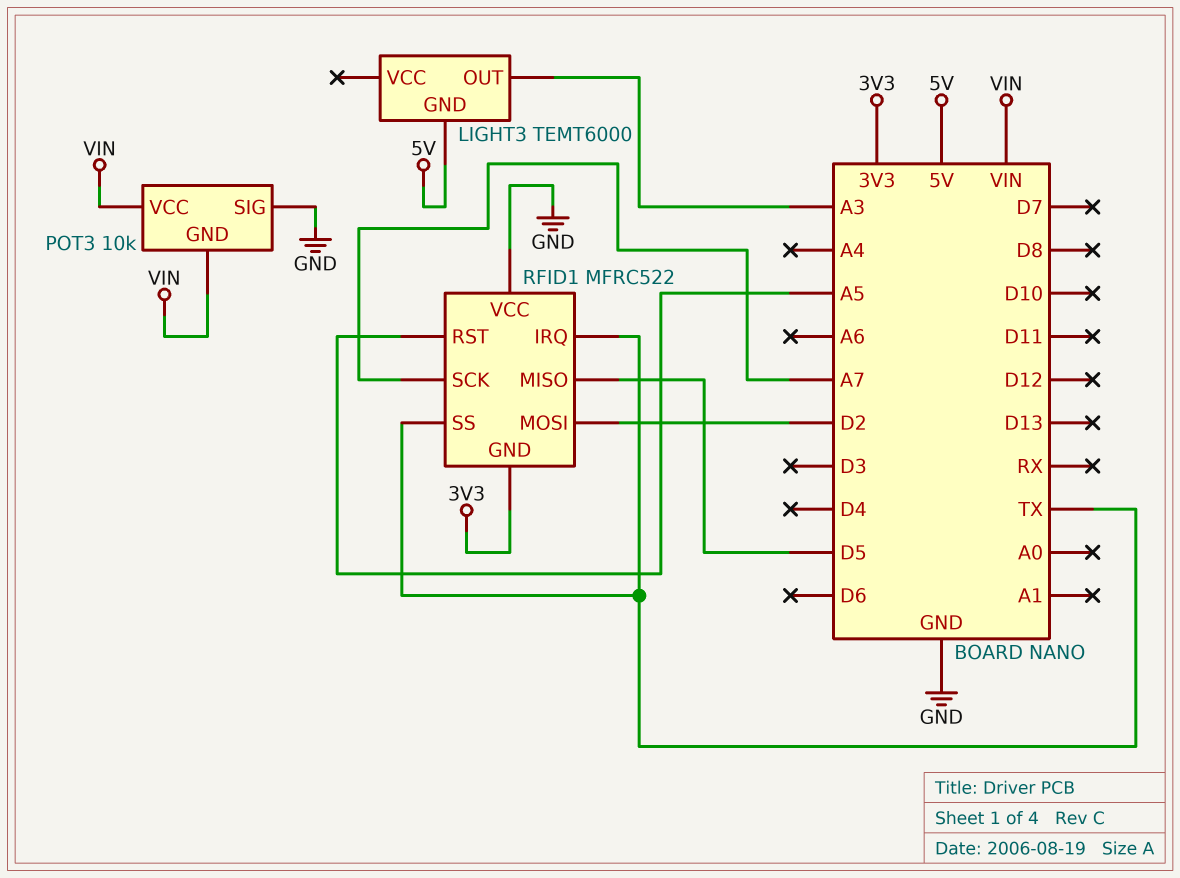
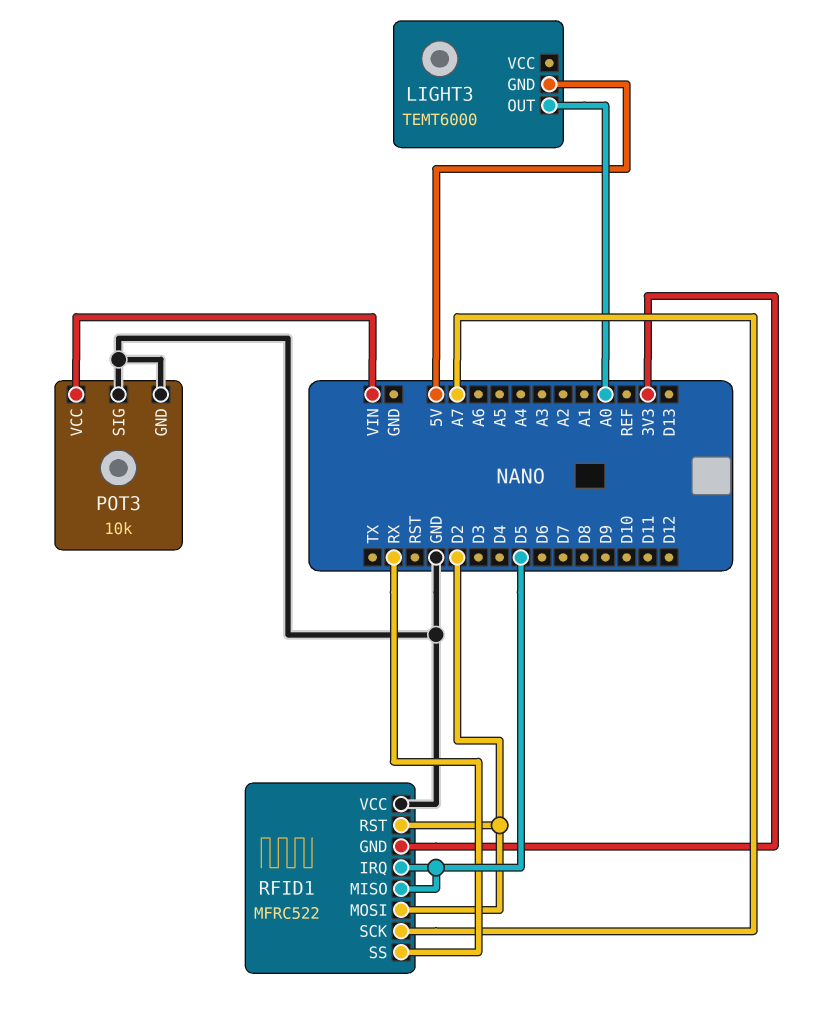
LIGHT3 pin OUT: A3 -> A0
POT3 pin GND: VIN -> GND
RFID1 pin IRQ: TX -> D5
RFID1 pin RST: A5 -> D2
RFID1 pin SS: TX -> RX

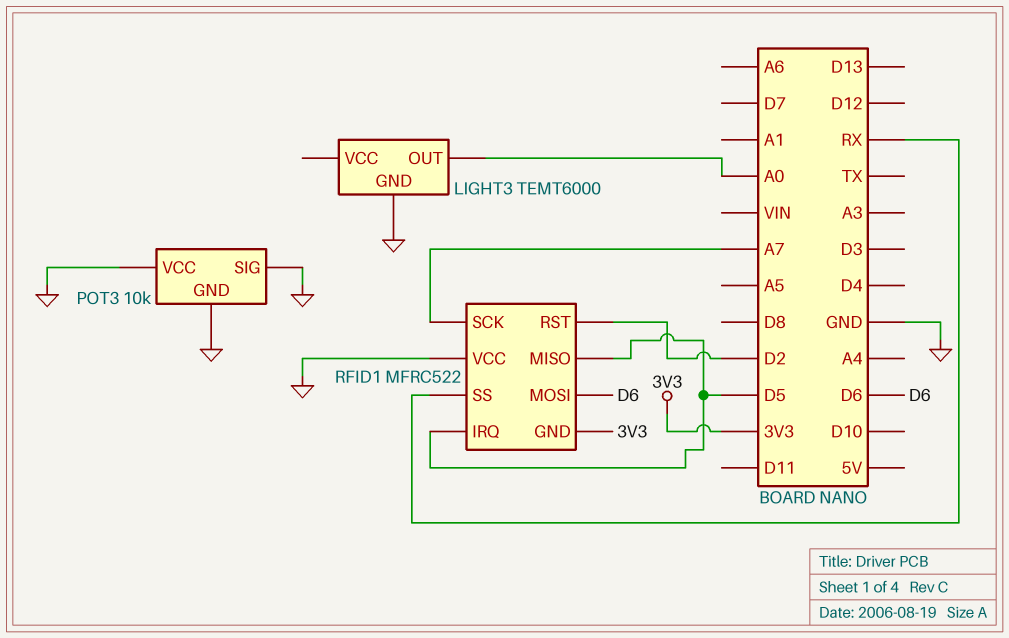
LIGHT3 pin GND: 5V -> GND
POT3 pin VCC: VIN -> GND
RFID1 pin MOSI: D2 -> D6

